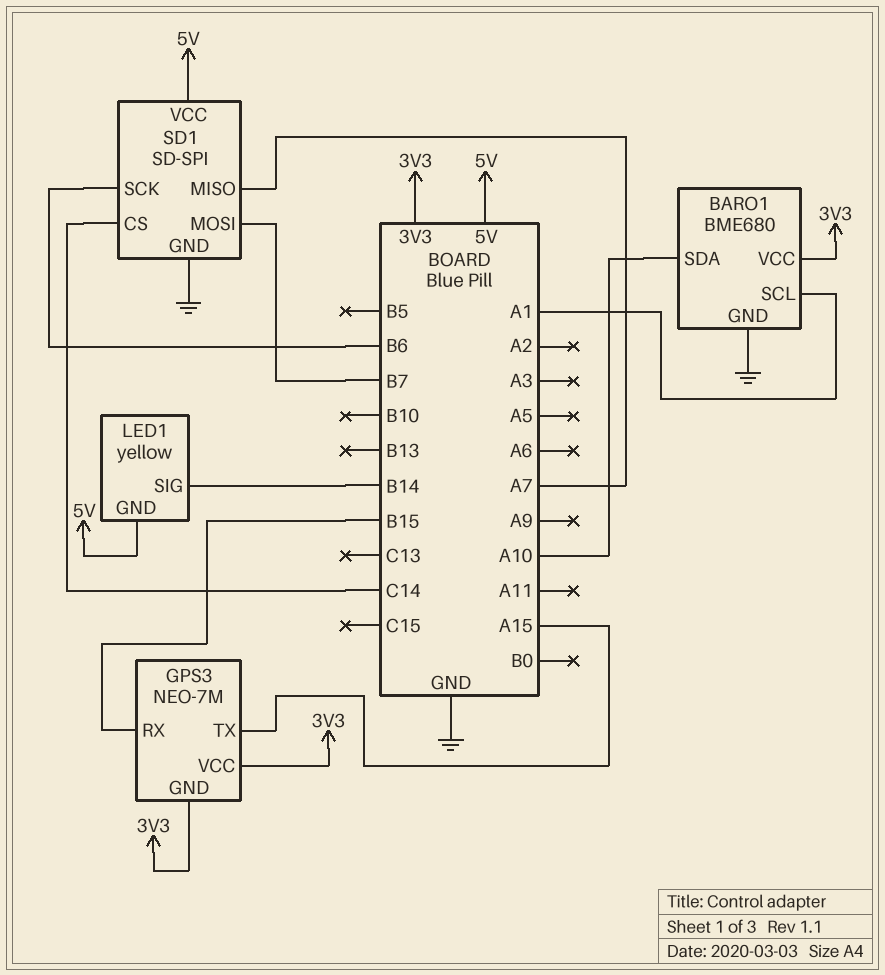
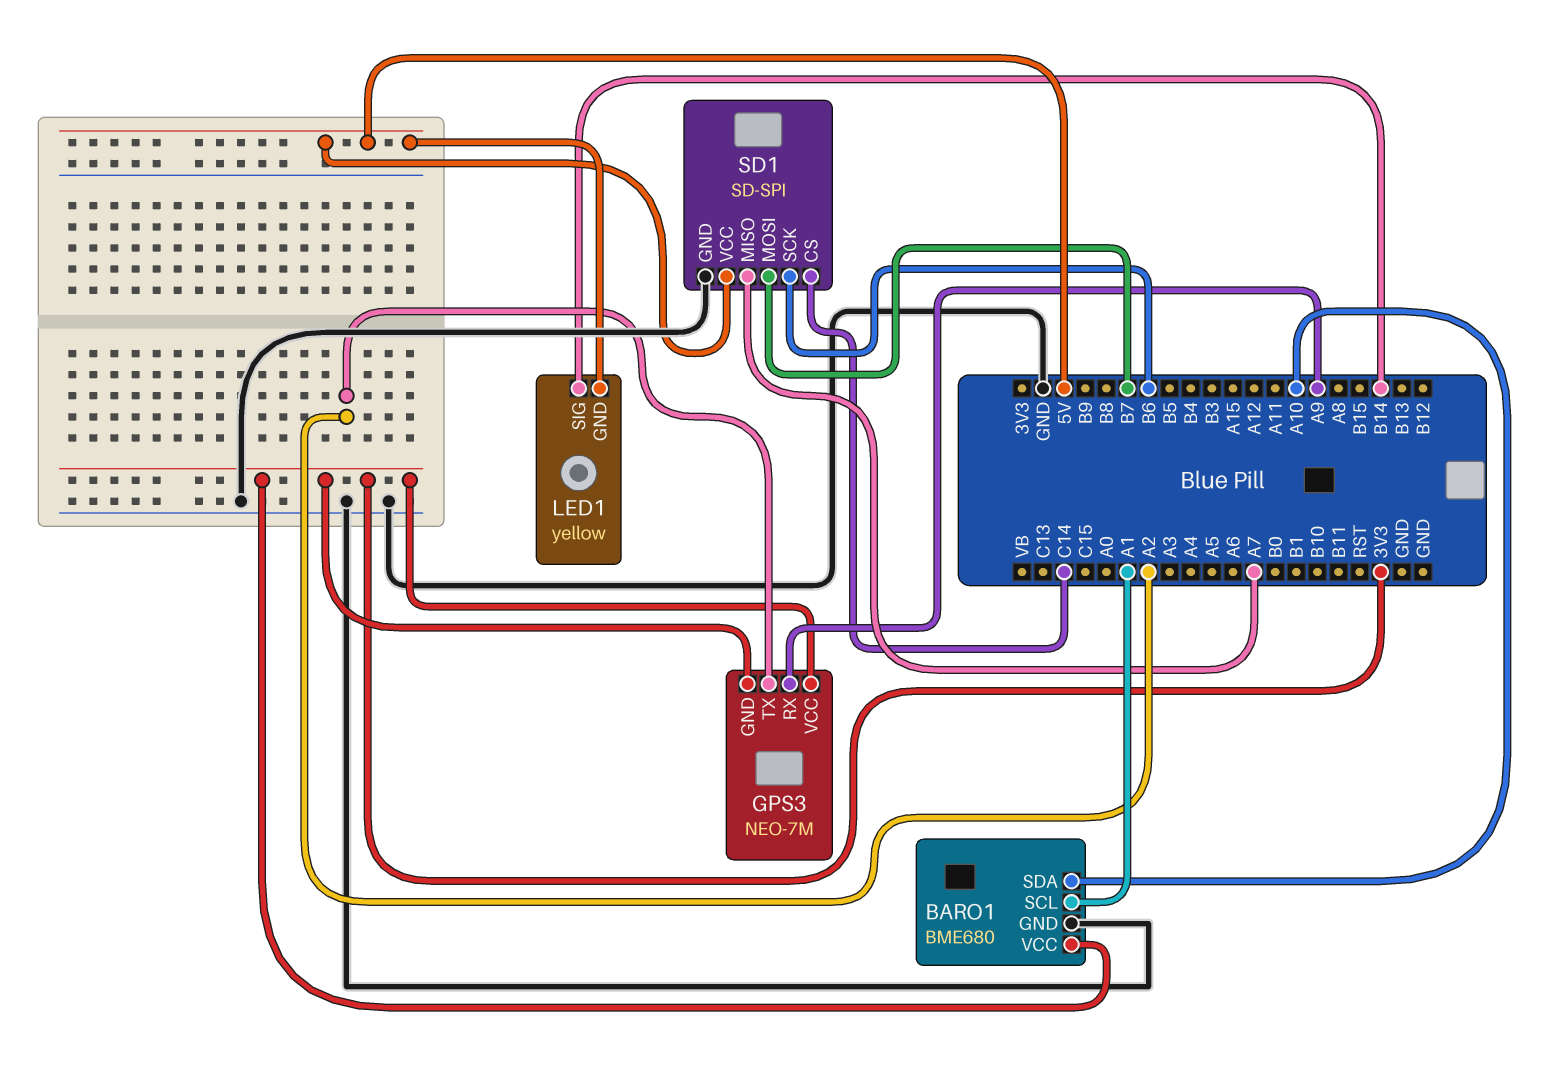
GPS3 pin RX: B15 -> A9
GPS3 pin TX: A15 -> A2

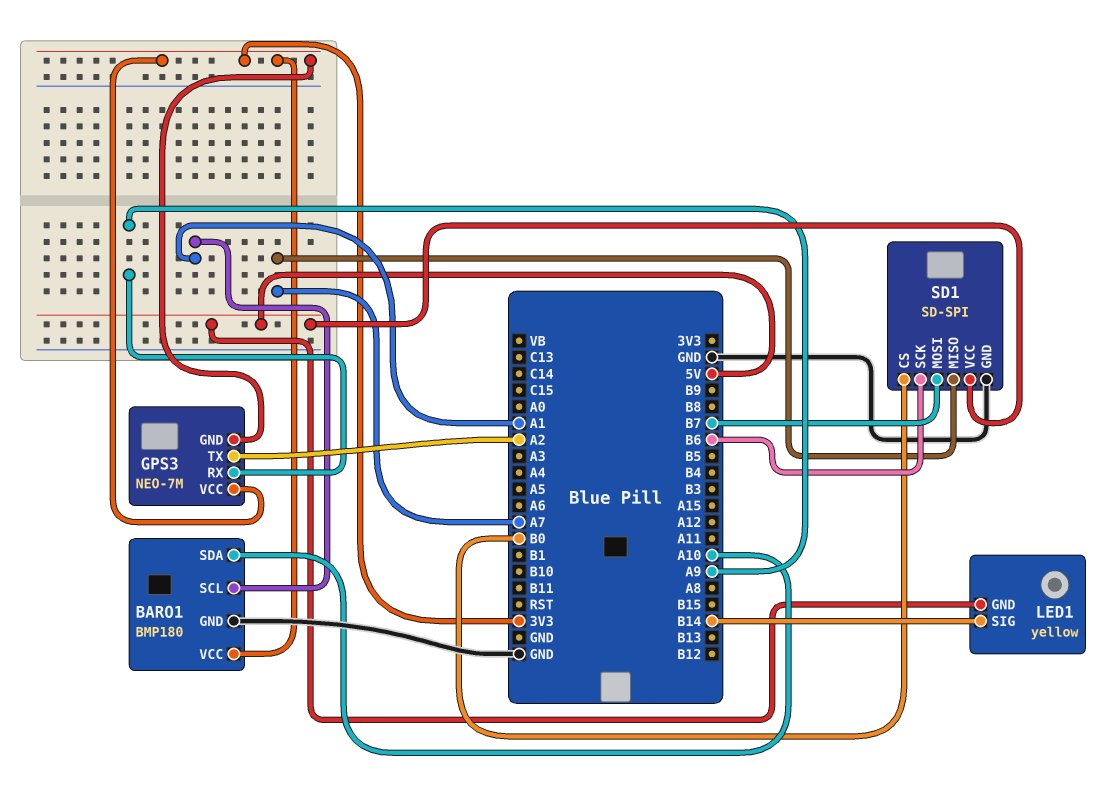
BARO1: BME680 -> BMP180
SD1 pin CS: C14 -> B0

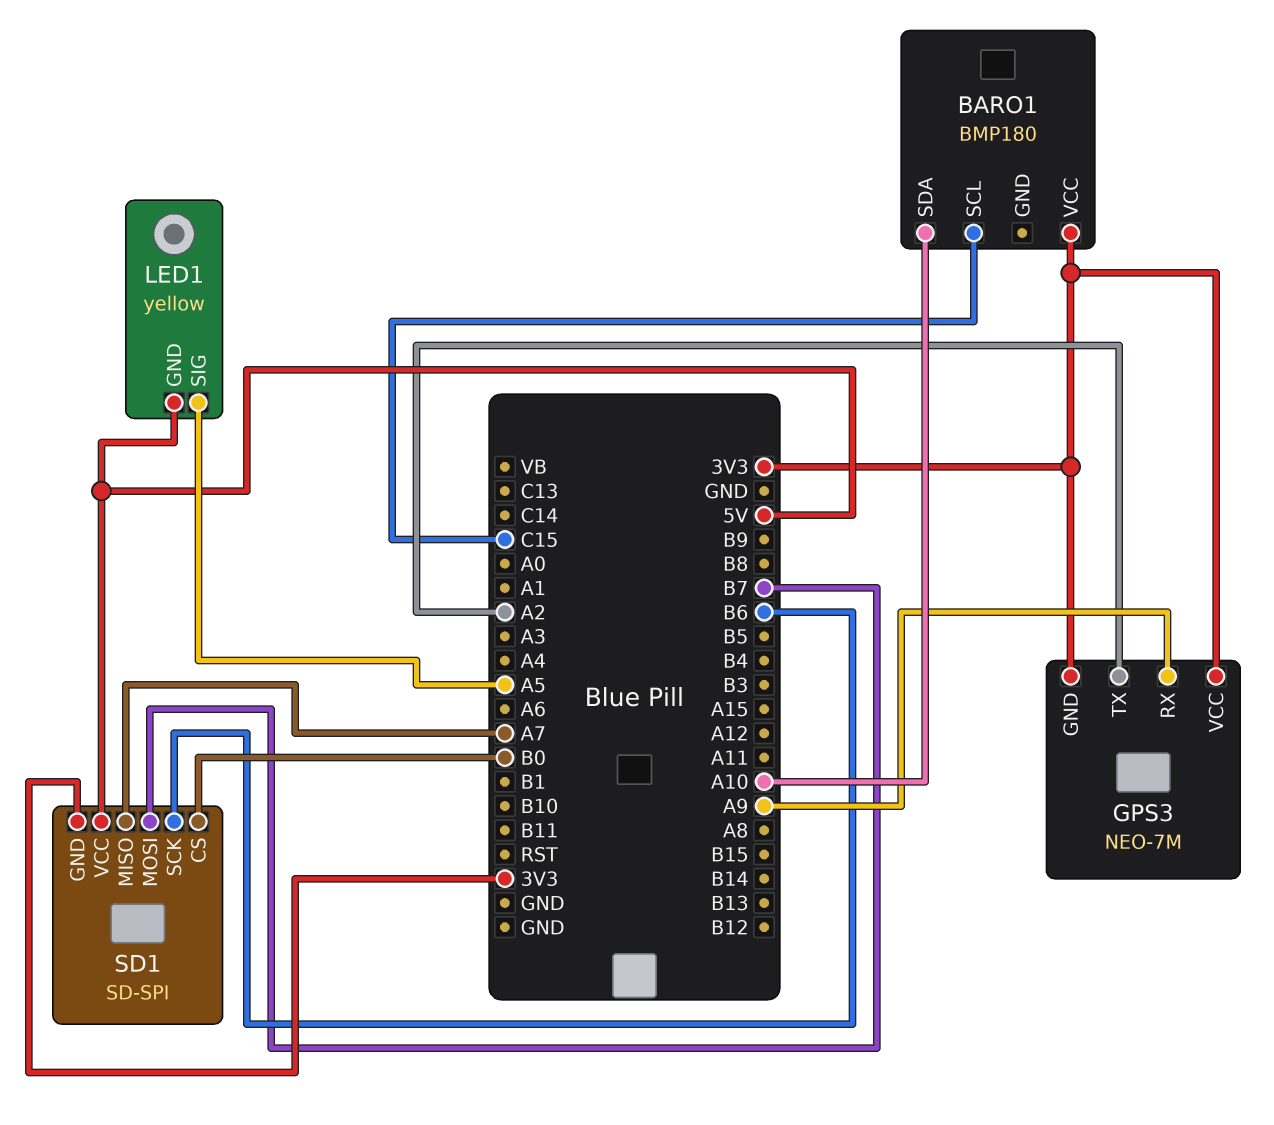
BARO1 pin GND: GND -> none
BARO1 pin SCL: A1 -> C15
LED1 pin SIG: B14 -> A5
SD1 pin GND: GND -> 3V3

